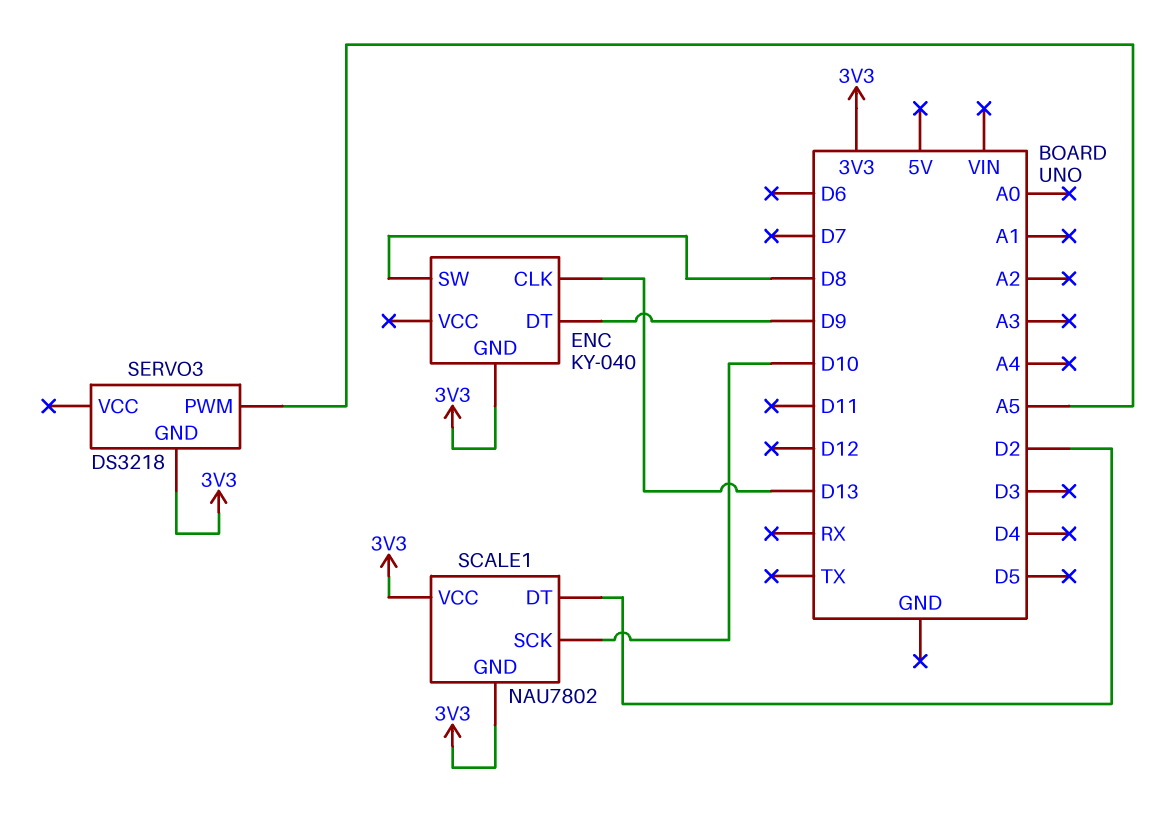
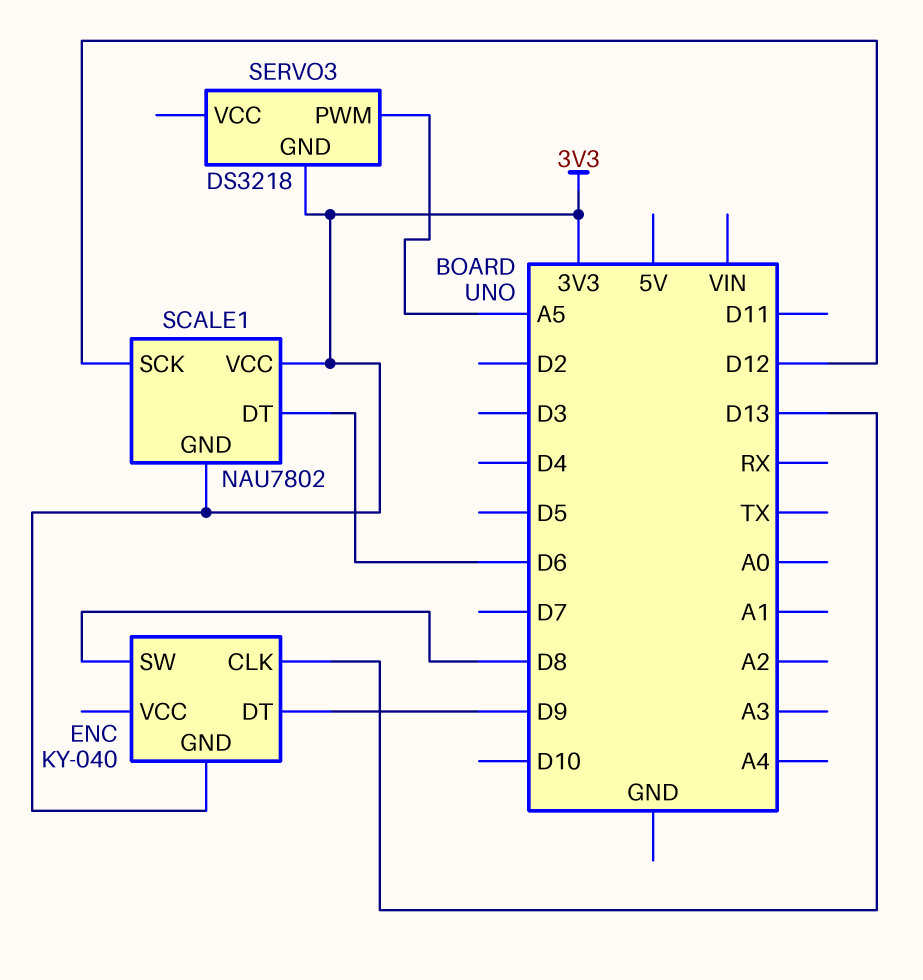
SCALE1 pin DT: D2 -> D6
SCALE1 pin SCK: D10 -> D12

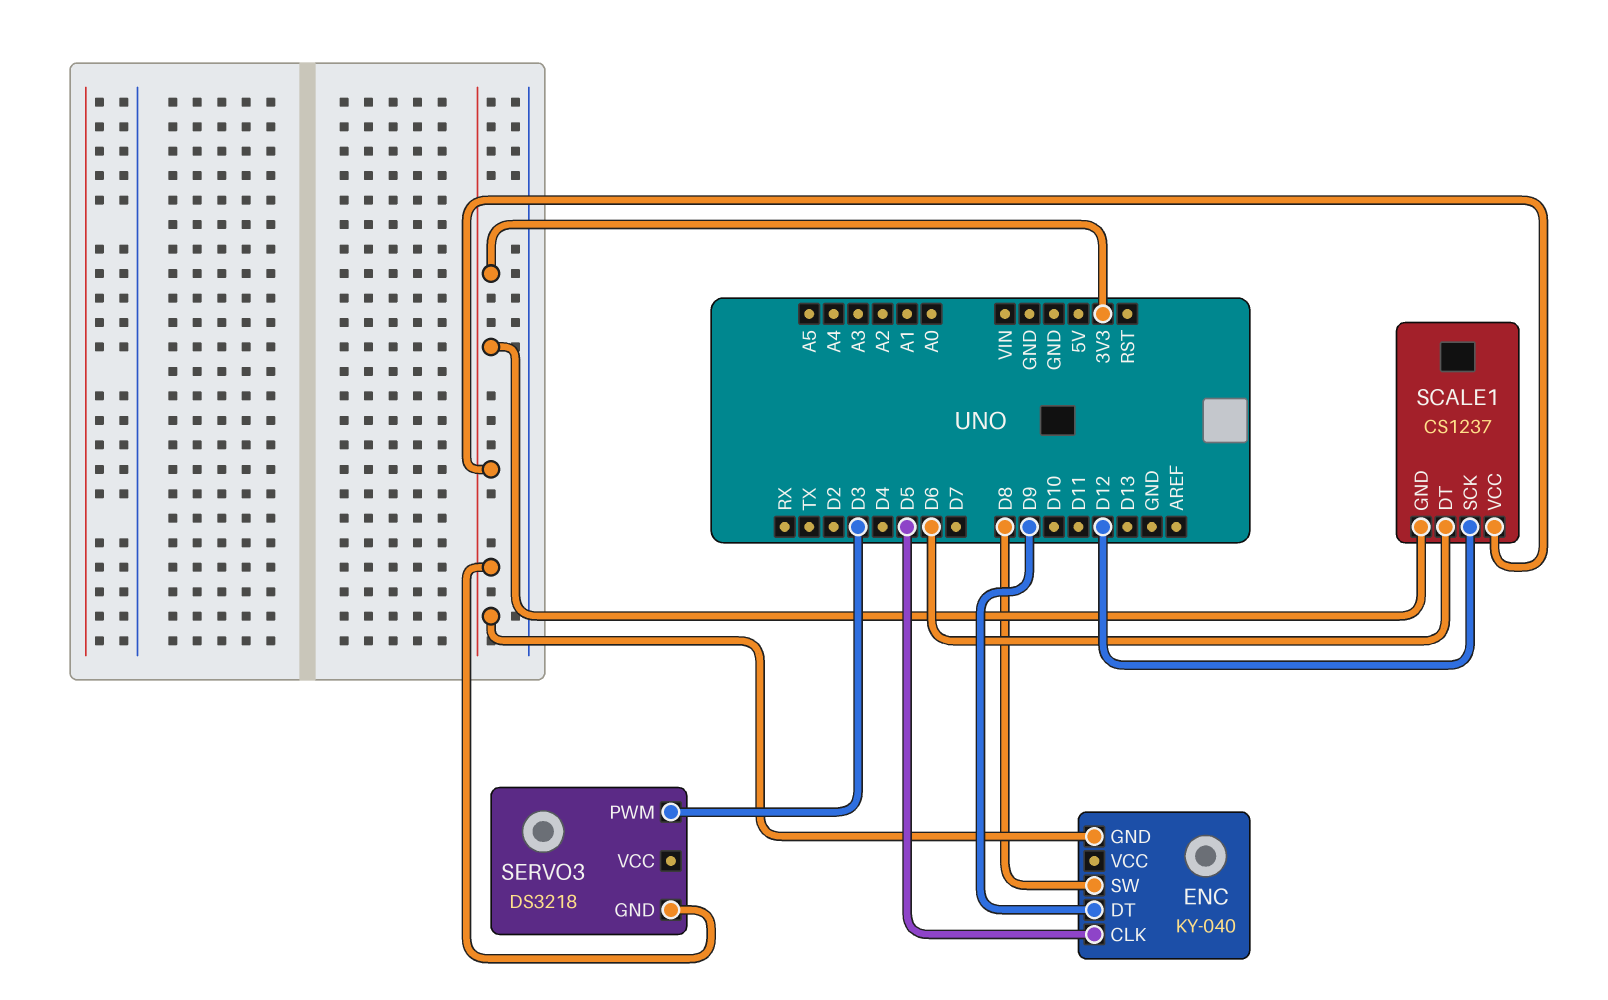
ENC pin CLK: D13 -> D5
SCALE1: NAU7802 -> CS1237
SERVO3 pin PWM: A5 -> D3

